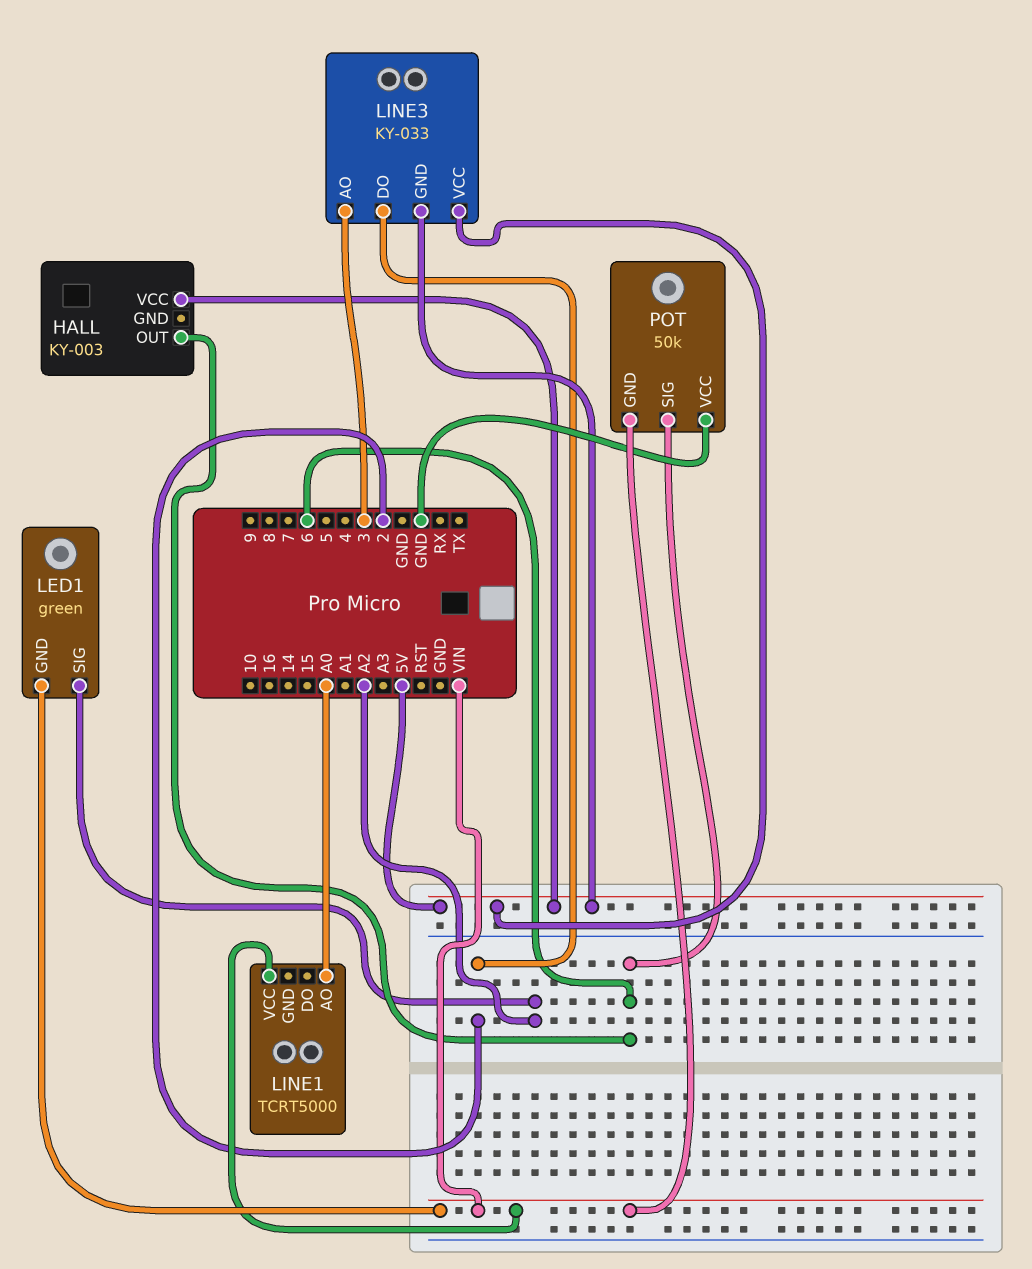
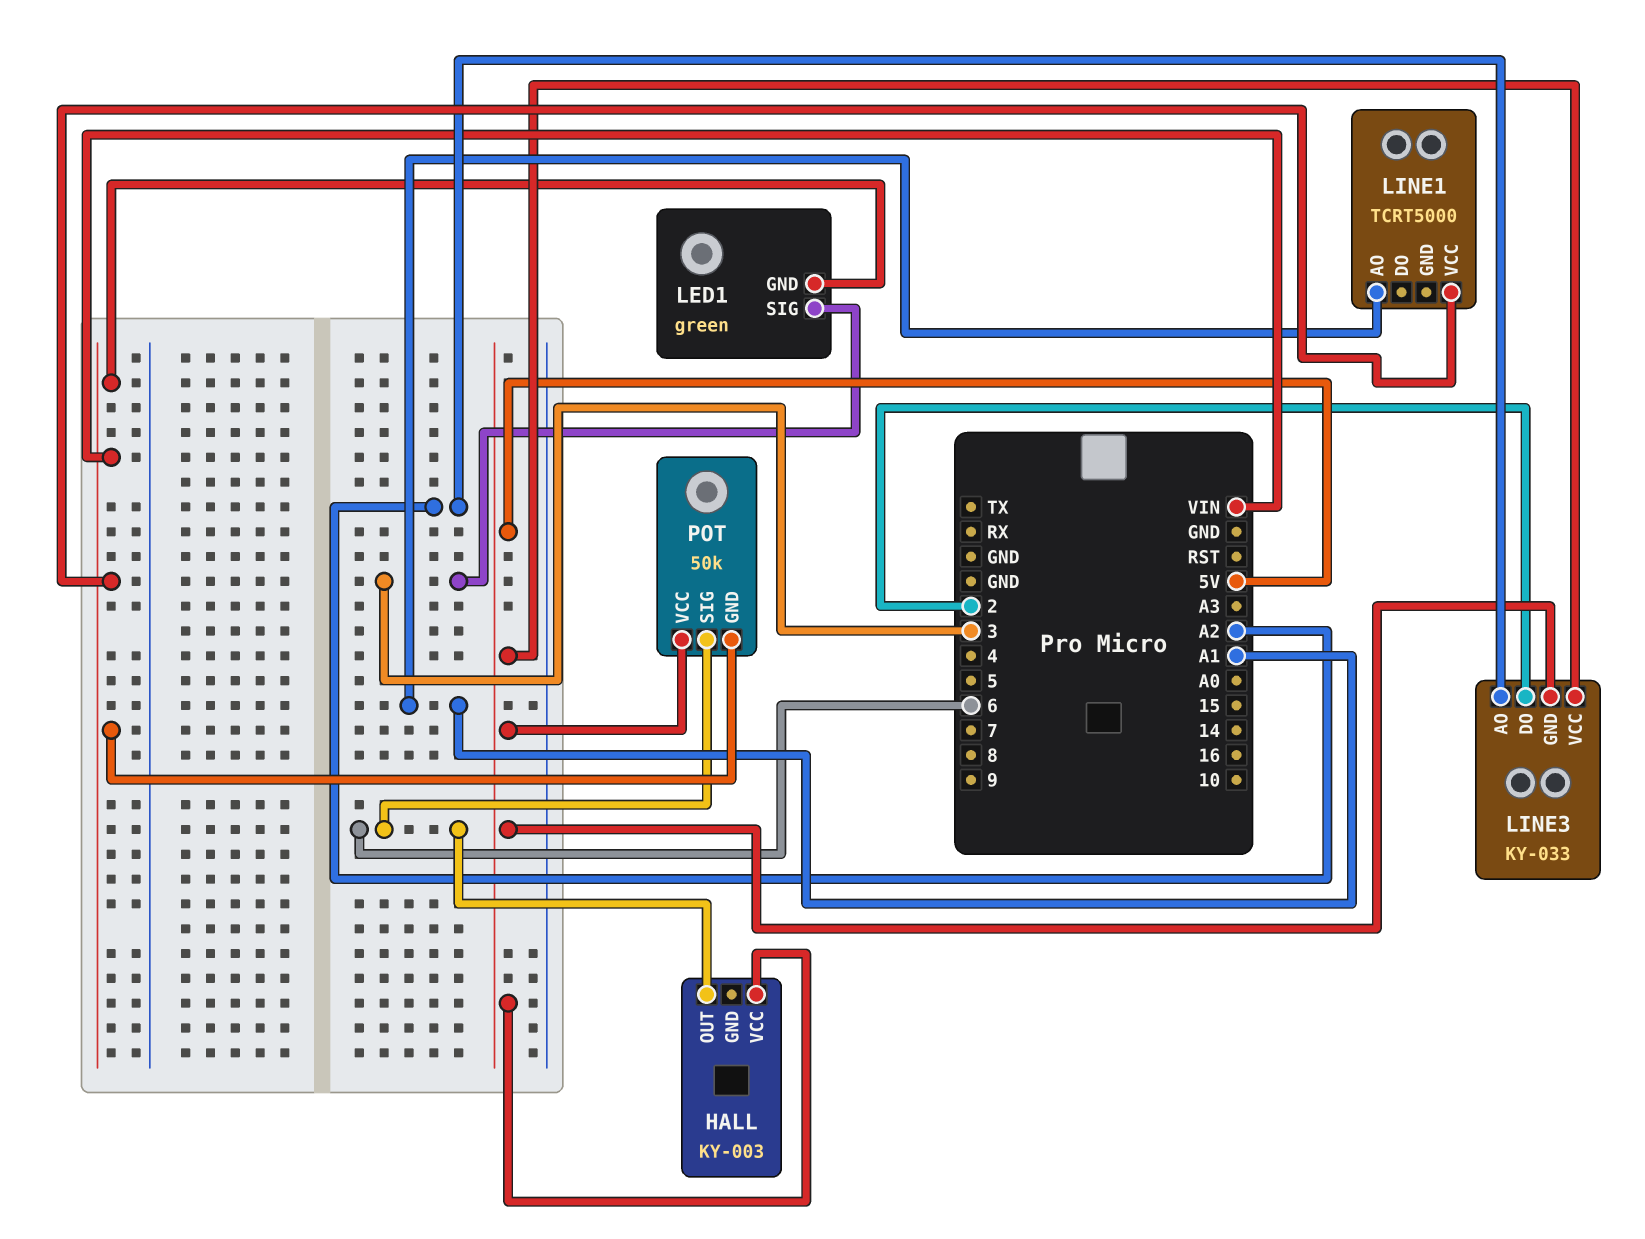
LED1 pin SIG: A2 -> 3
LINE1 pin AO: A0 -> A1
LINE3 pin AO: 3 -> A2
POT pin VCC: GND -> 5V

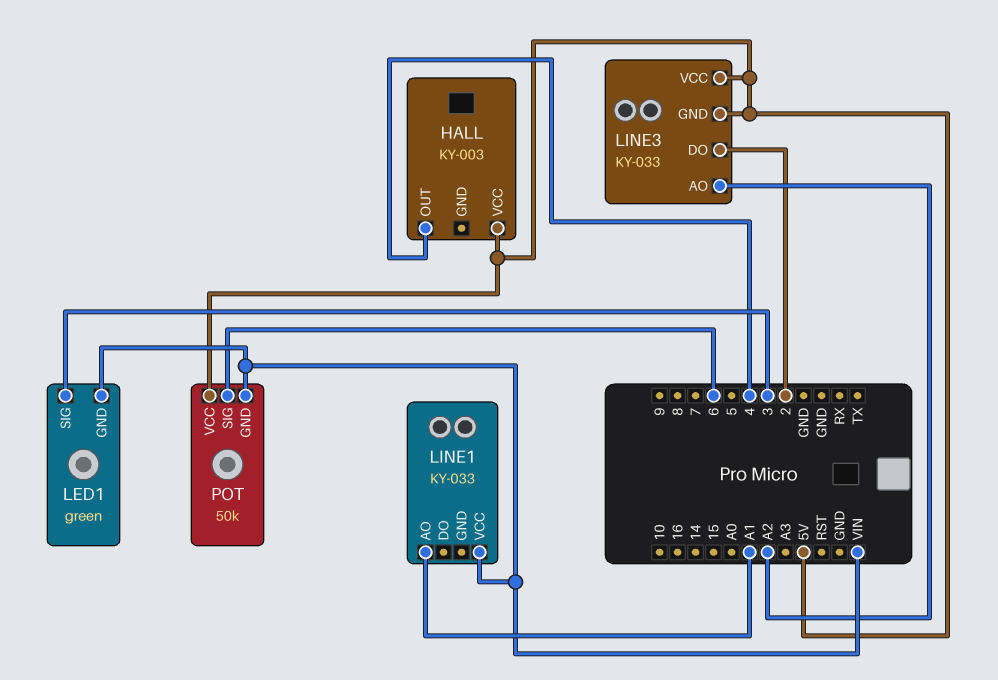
HALL pin OUT: 6 -> 4
LINE1: TCRT5000 -> KY-033

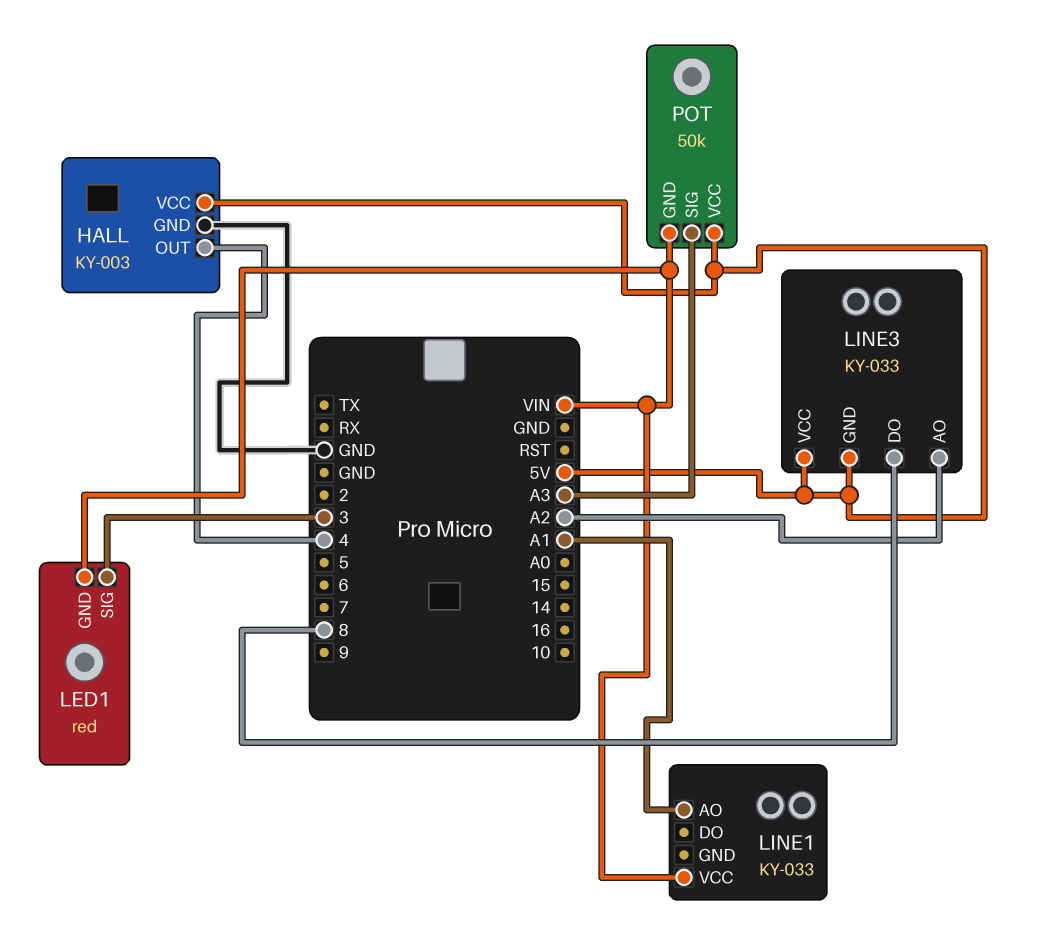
HALL pin GND: none -> GND
LED1: green -> red
LINE3 pin DO: 2 -> 8
POT pin SIG: 6 -> A3

